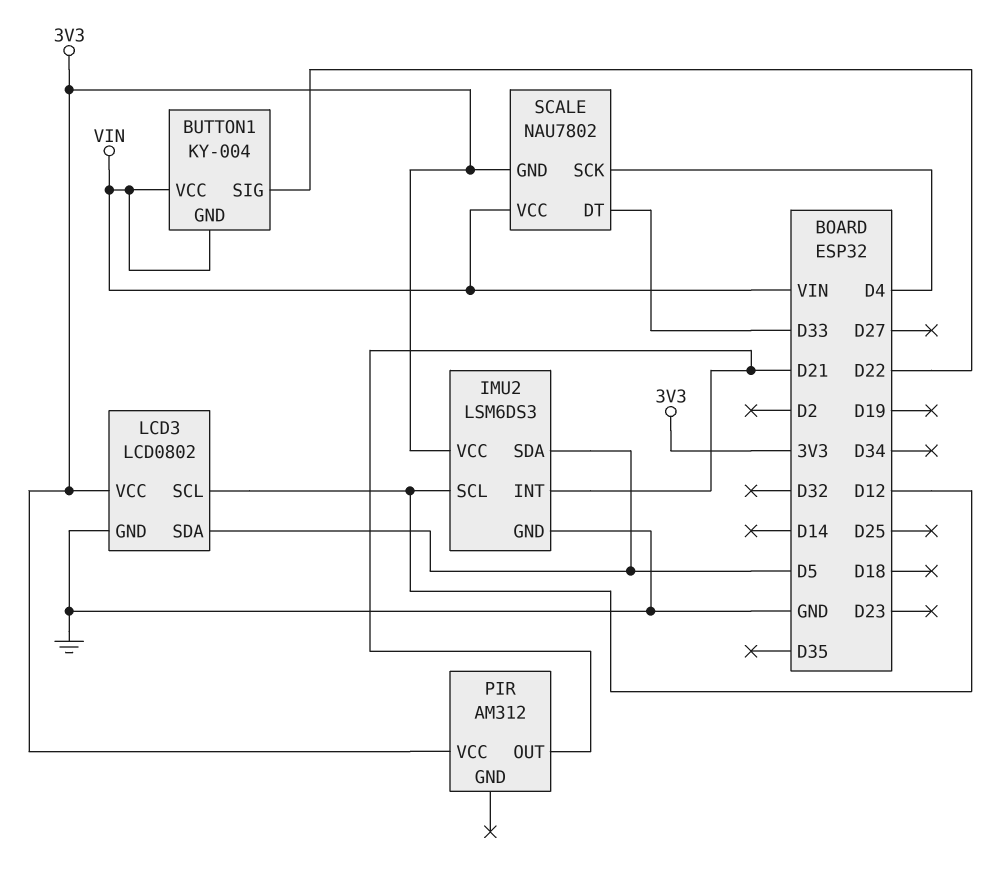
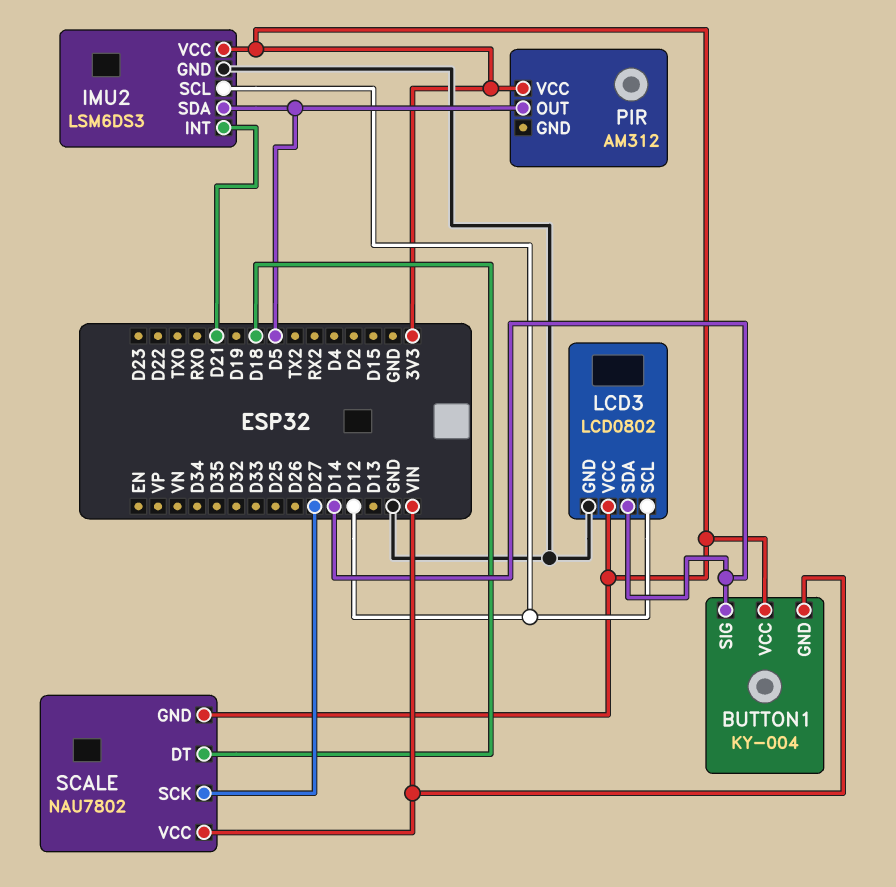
BUTTON1 pin SIG: D22 -> D14
BUTTON1 pin VCC: VIN -> 3V3
LCD3 pin SDA: D5 -> D14
PIR pin OUT: D21 -> D5
SCALE pin DT: D33 -> D18
SCALE pin SCK: D4 -> D27

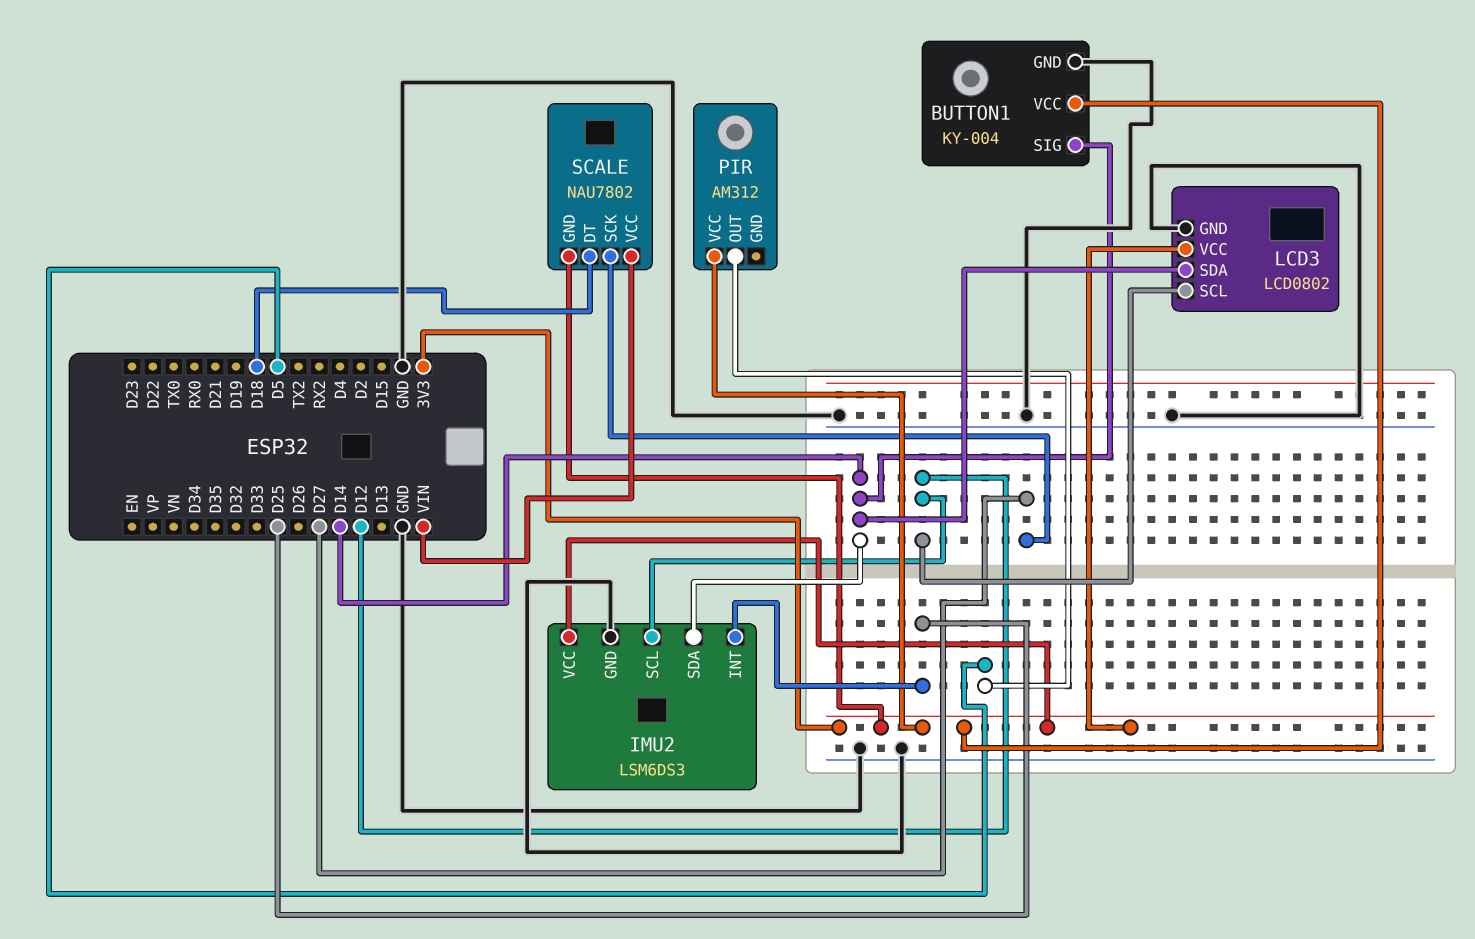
BUTTON1 pin GND: VIN -> GND
IMU2 pin INT: D21 -> D25
IMU2 pin SDA: D5 -> D14

